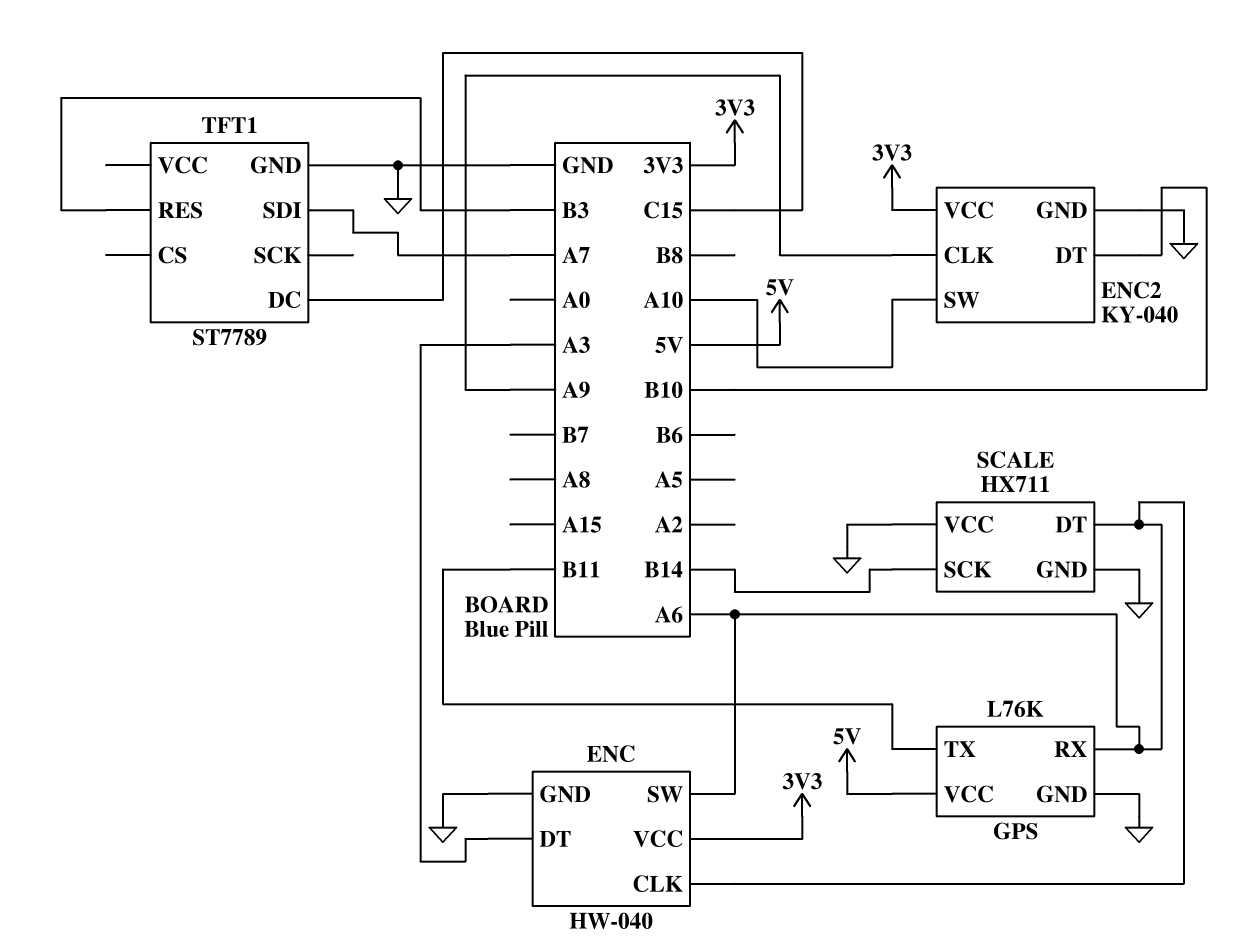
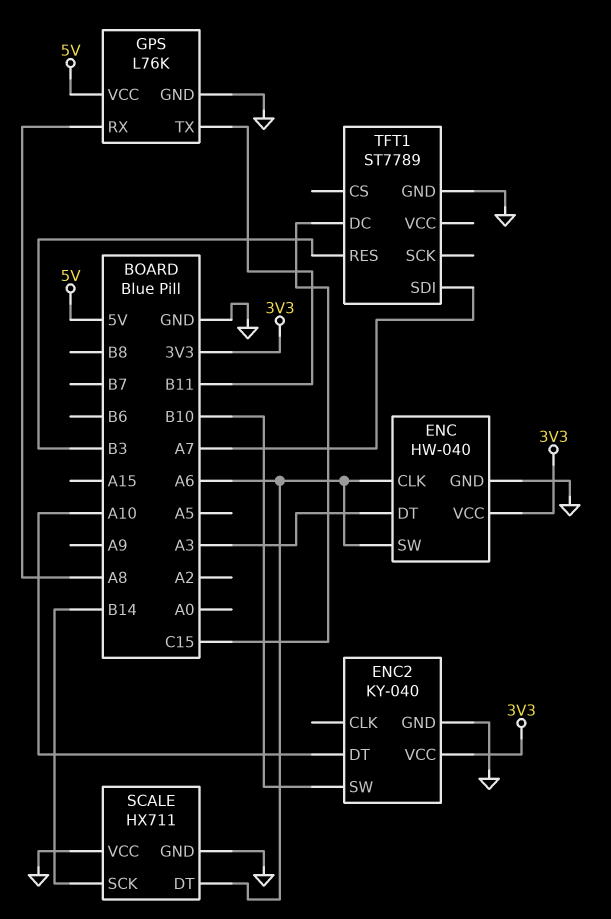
ENC2 pin CLK: A9 -> none
ENC2 pin DT: B10 -> A10
ENC2 pin SW: A10 -> B10
GPS pin RX: A6 -> A8

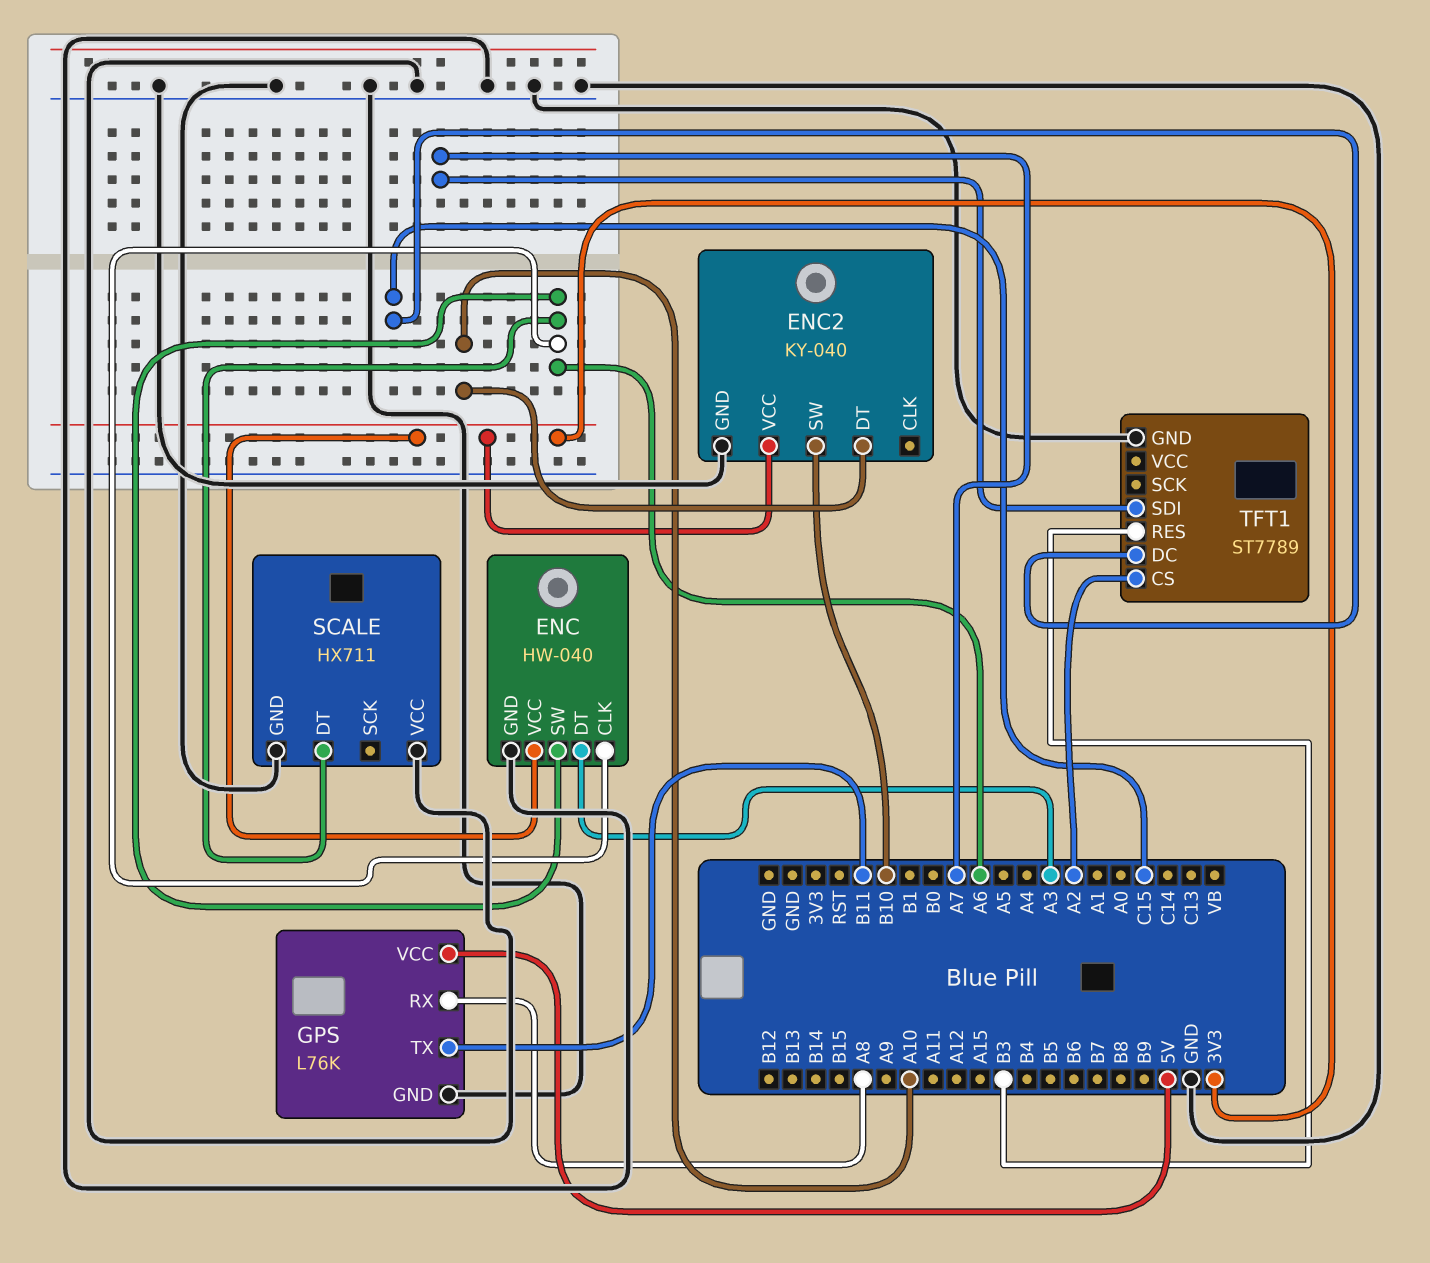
SCALE pin SCK: B14 -> none
TFT1 pin CS: none -> A2

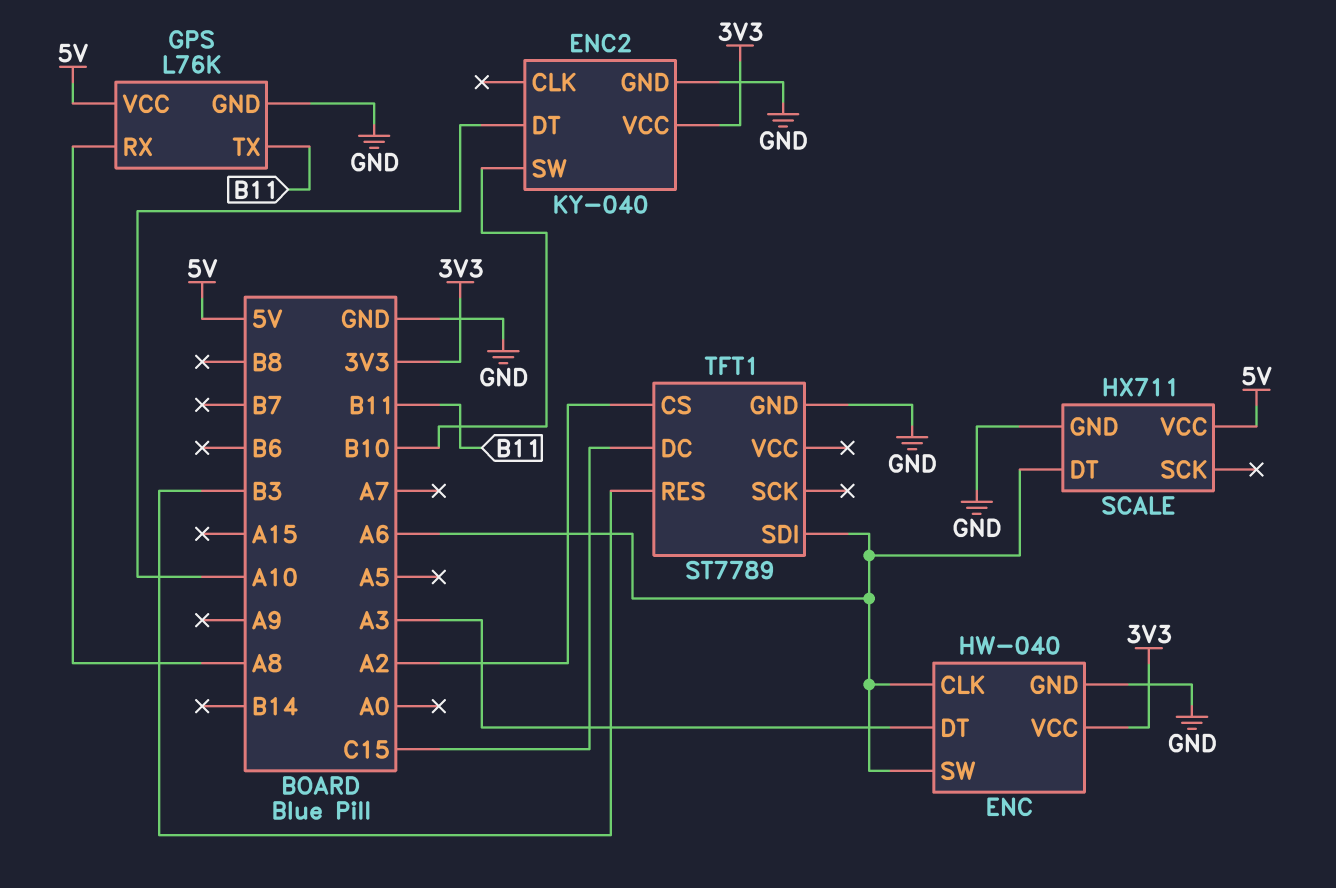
SCALE pin VCC: GND -> 5V
TFT1 pin SDI: A7 -> A6

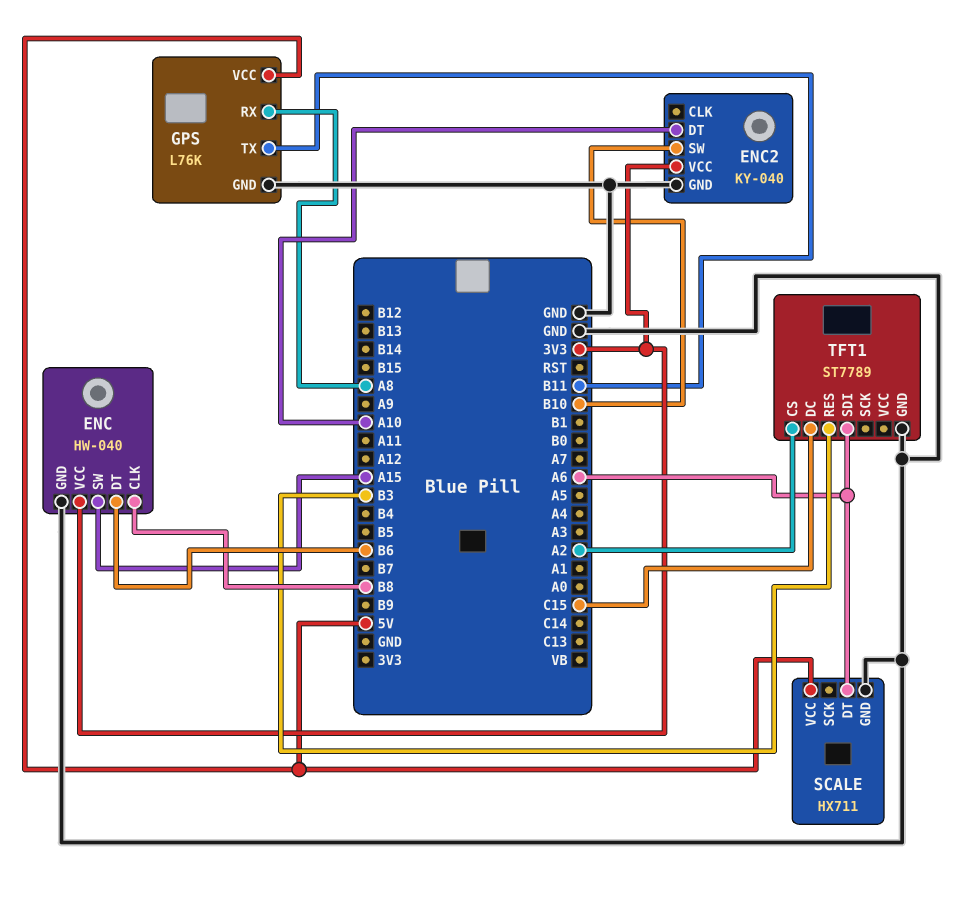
ENC pin CLK: A6 -> B8
ENC pin DT: A3 -> B6
ENC pin SW: A6 -> A15

